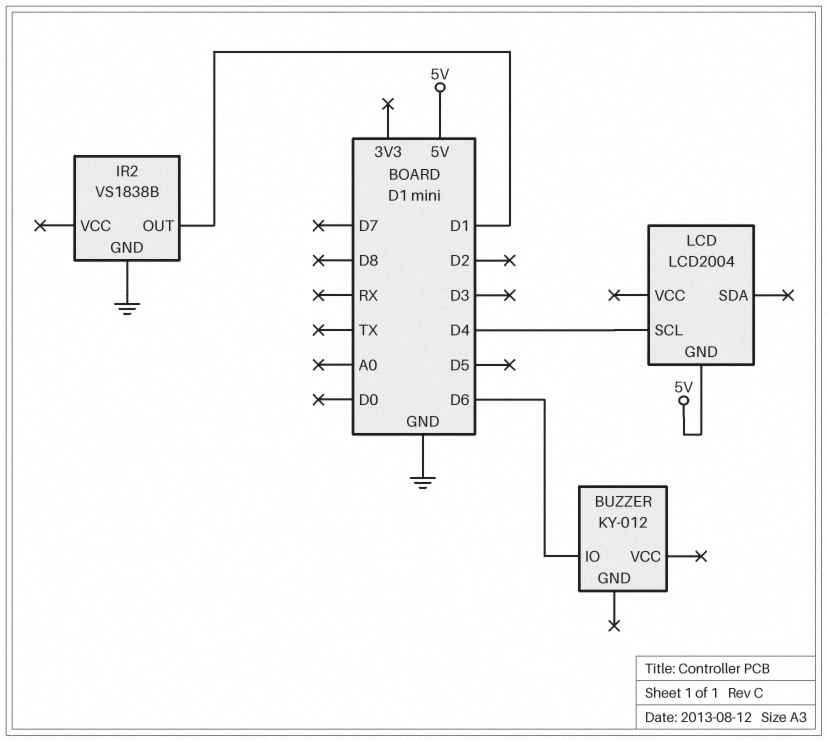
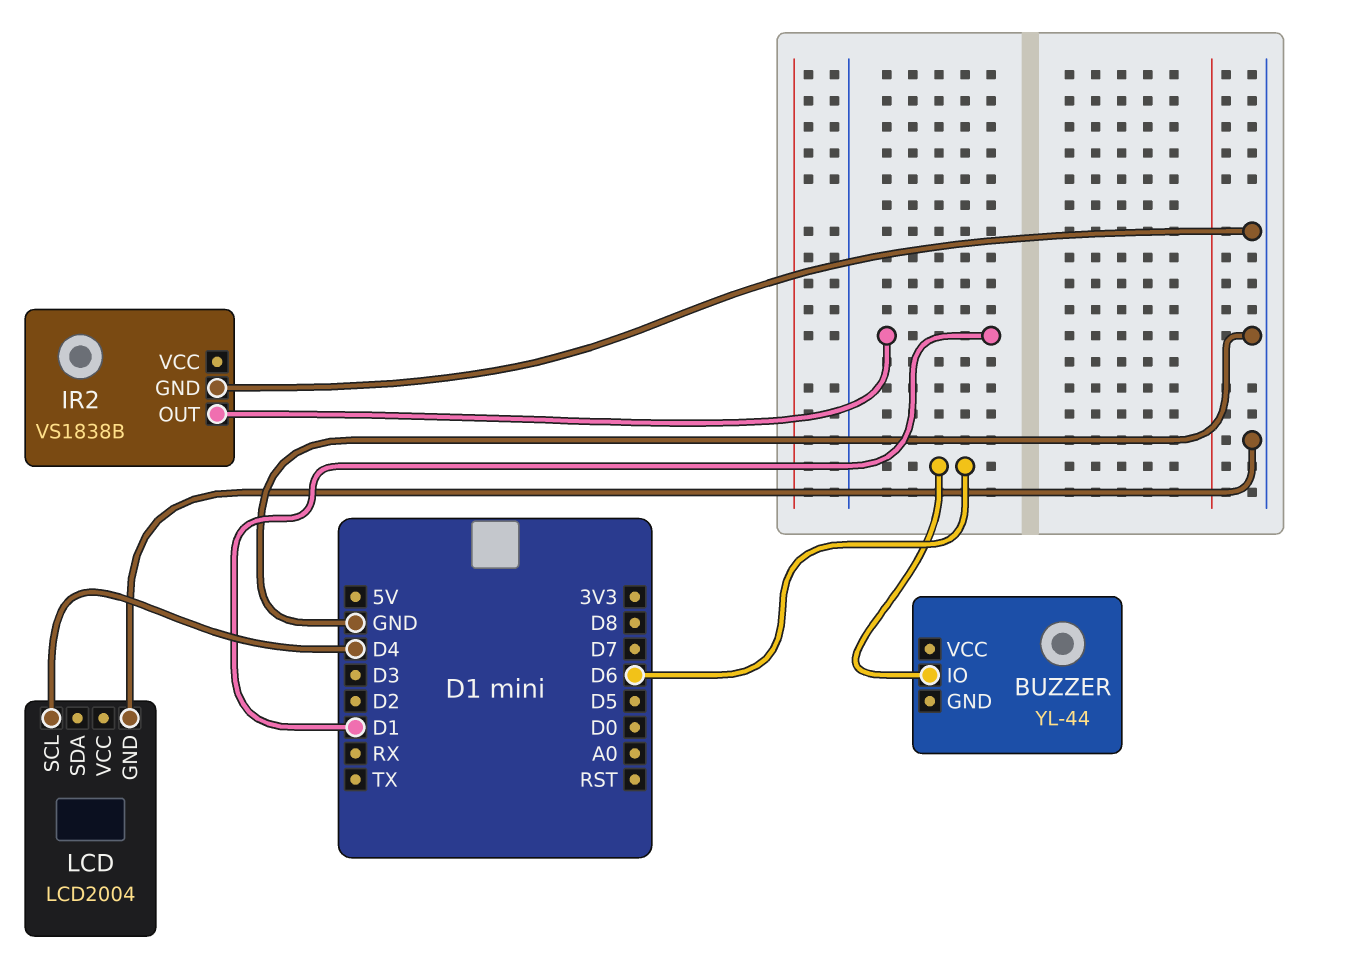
BUZZER: KY-012 -> YL-44
LCD pin GND: 5V -> GND

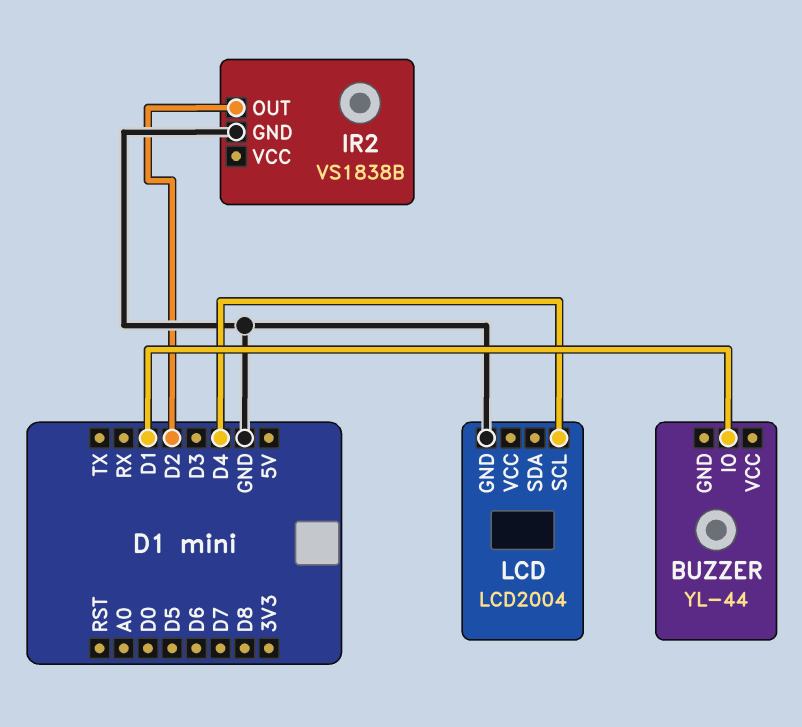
BUZZER pin IO: D6 -> D1
IR2 pin OUT: D1 -> D2

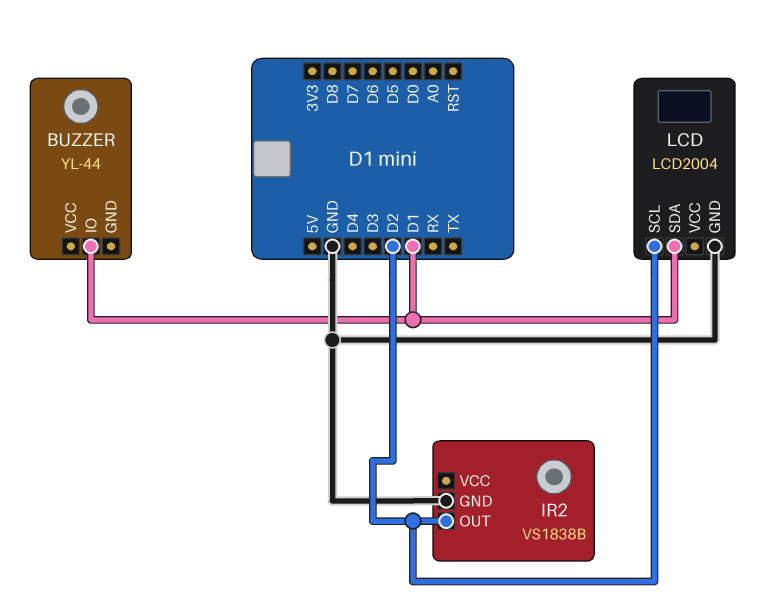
LCD pin SCL: D4 -> D2
LCD pin SDA: none -> D1

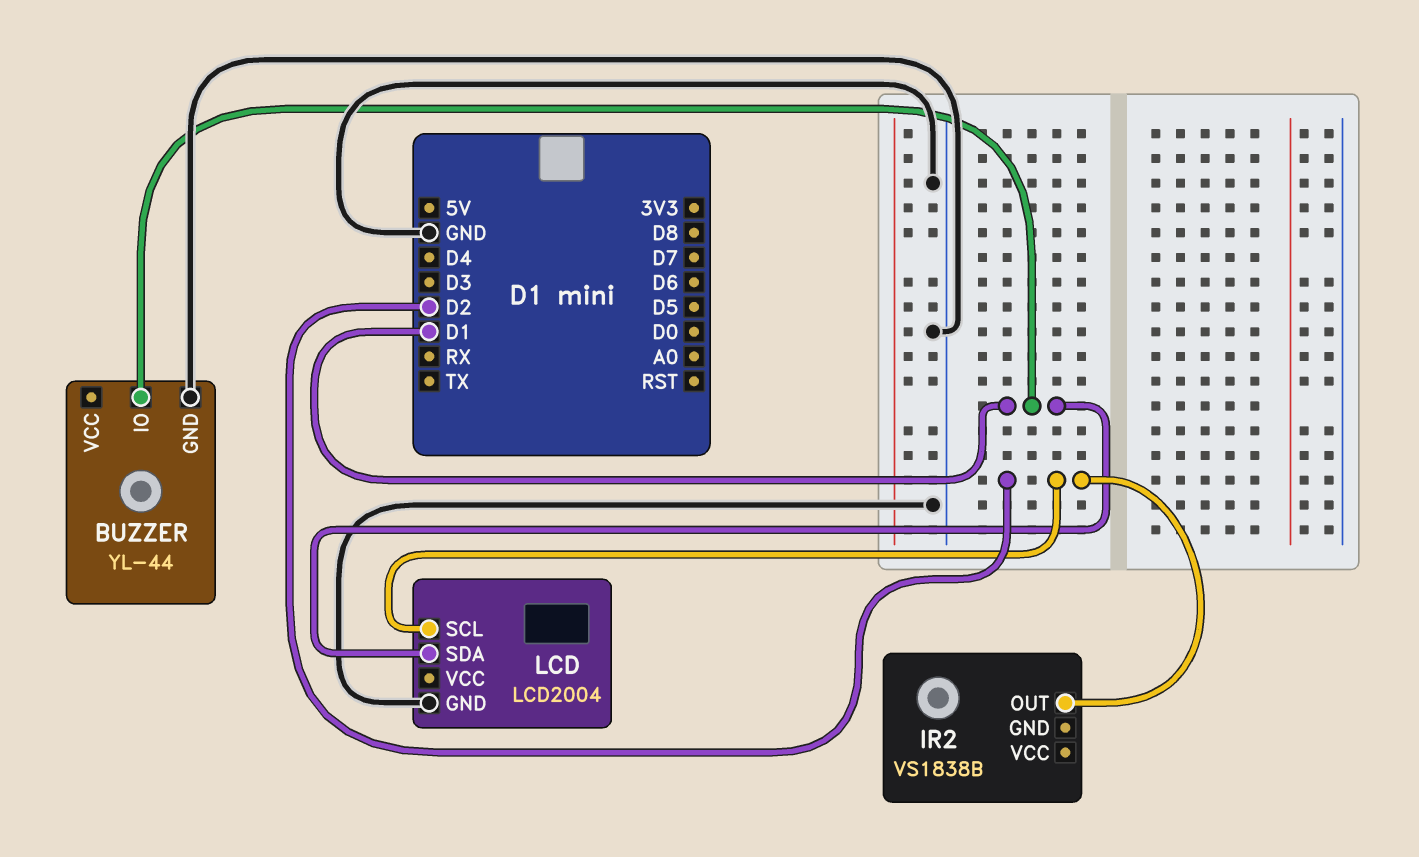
BUZZER pin GND: none -> GND
IR2 pin GND: GND -> none

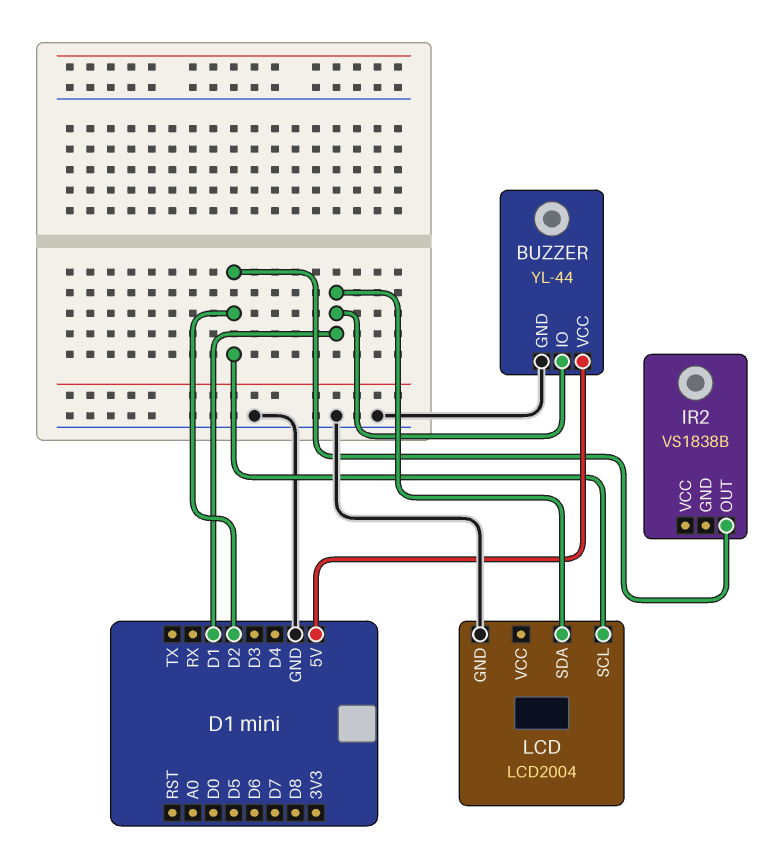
BUZZER pin VCC: none -> 5V

